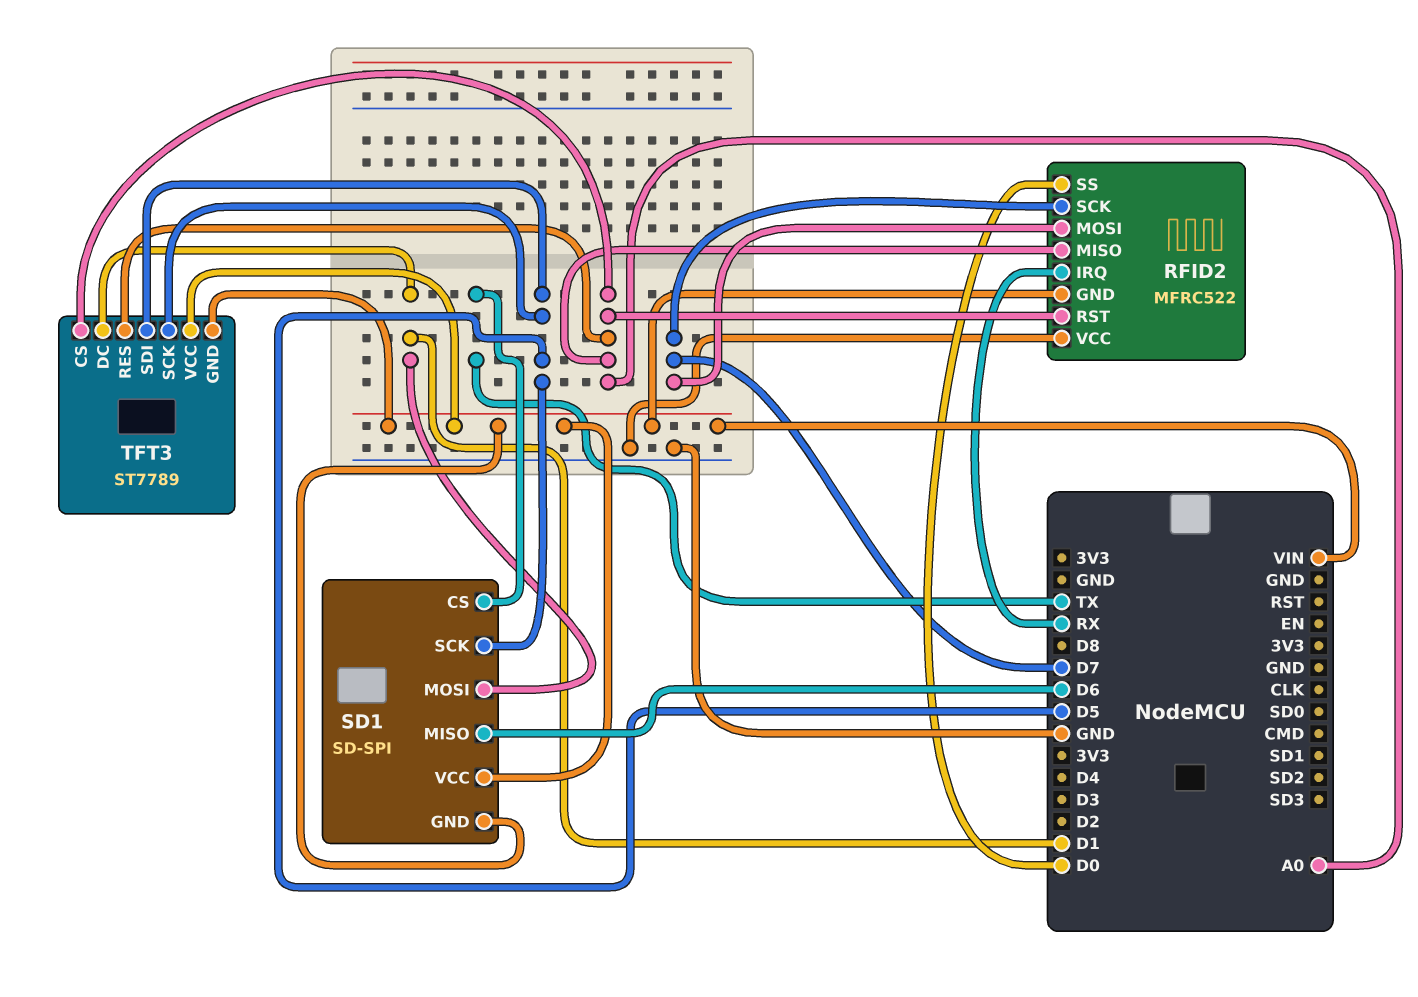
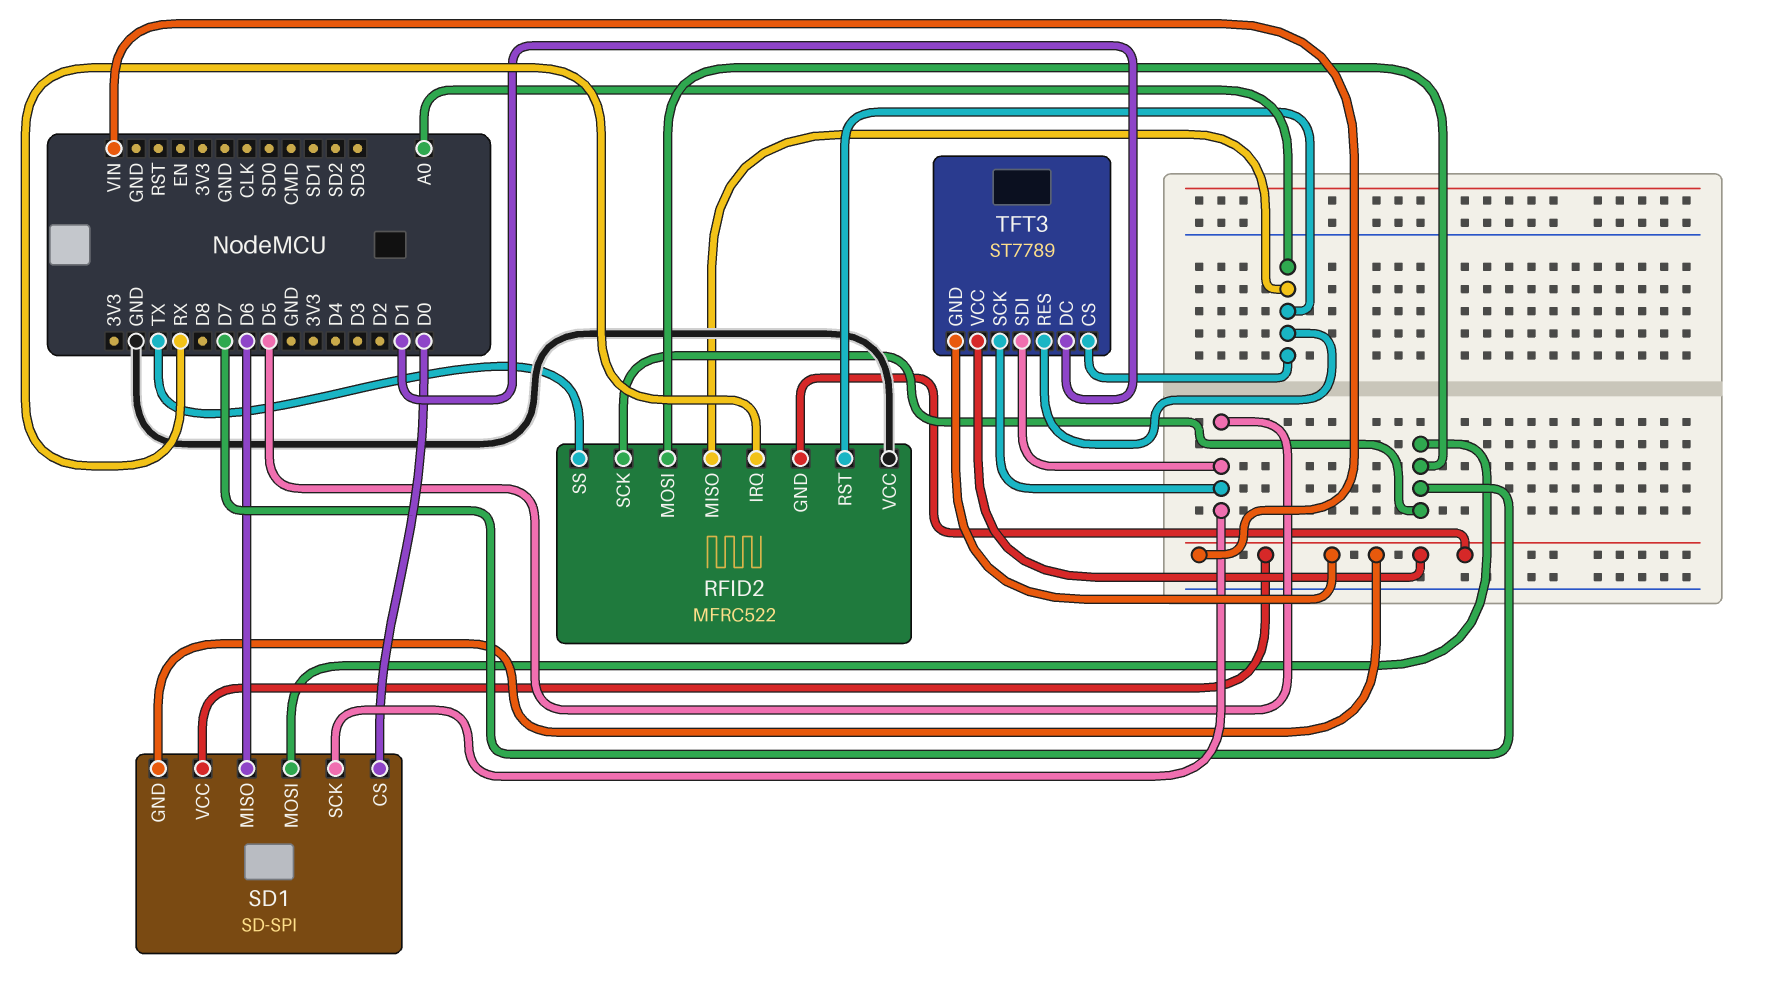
RFID2 pin SS: D0 -> TX
SD1 pin CS: TX -> D0
SD1 pin MOSI: D1 -> D7

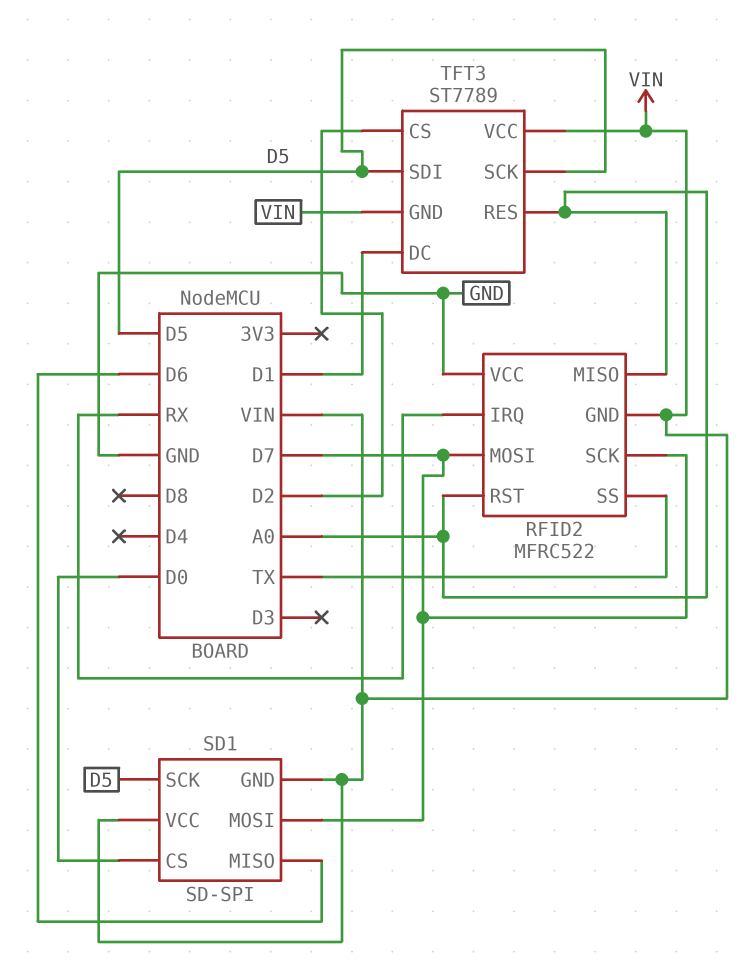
TFT3 pin CS: A0 -> D2

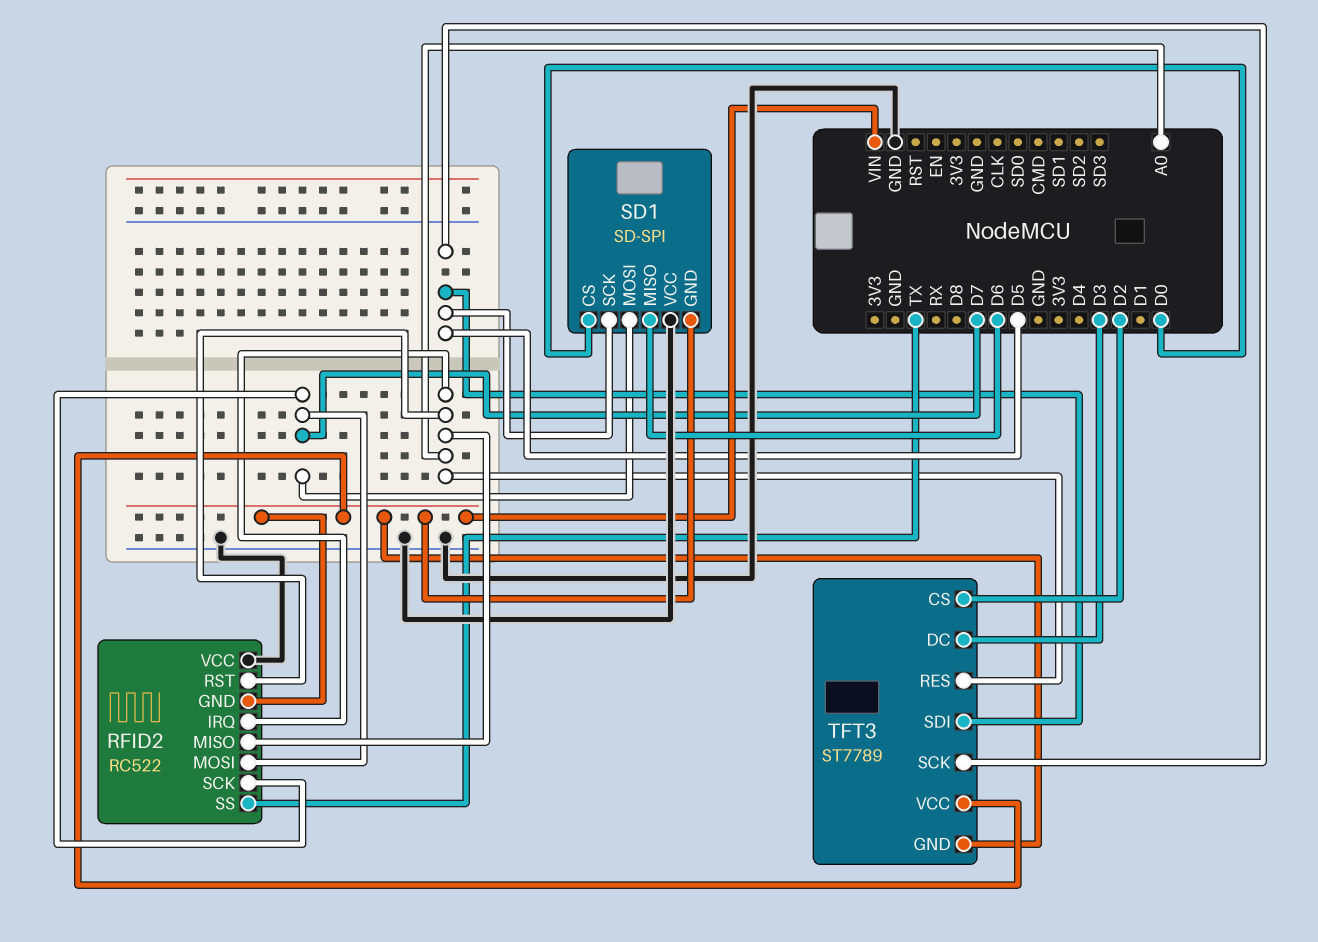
RFID2: MFRC522 -> RC522
RFID2 pin IRQ: RX -> A0
SD1 pin VCC: VIN -> GND
TFT3 pin DC: D1 -> D3

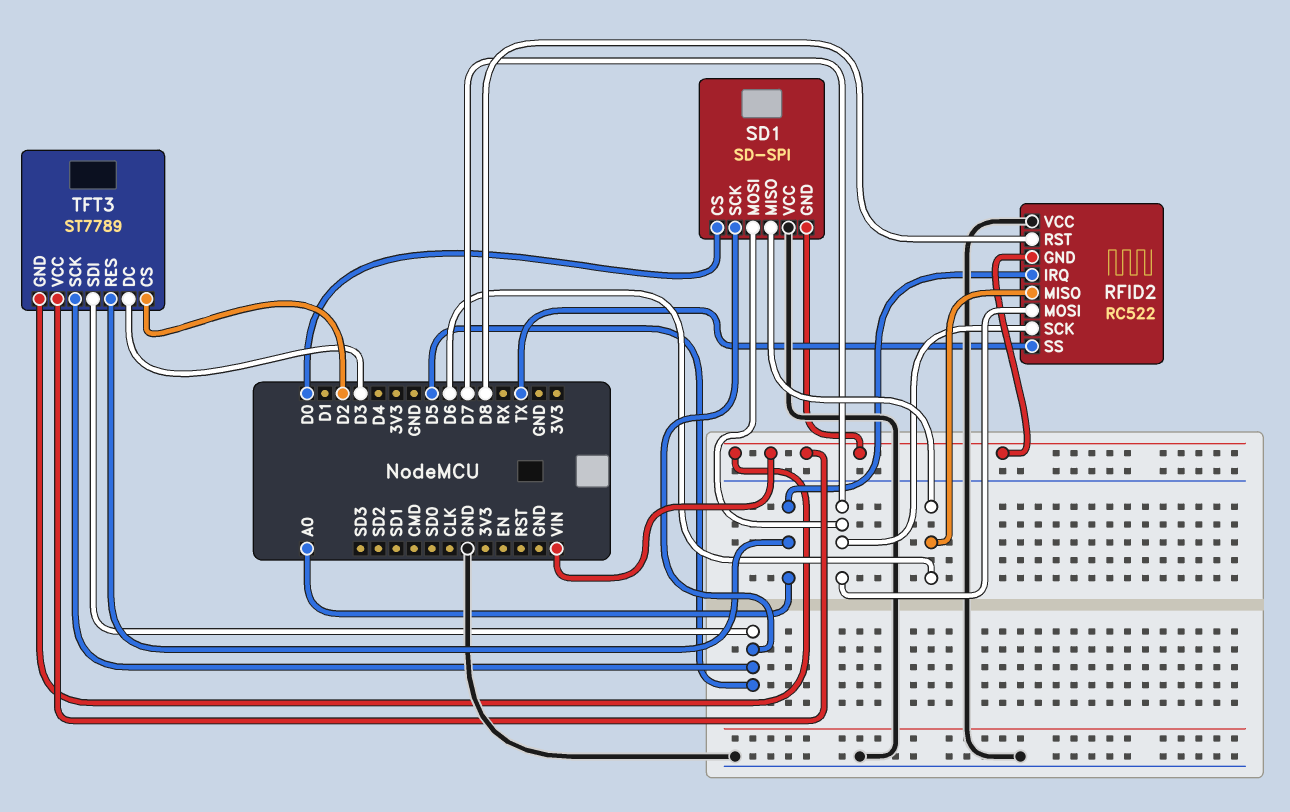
RFID2 pin MISO: A0 -> D6
RFID2 pin RST: A0 -> D8

